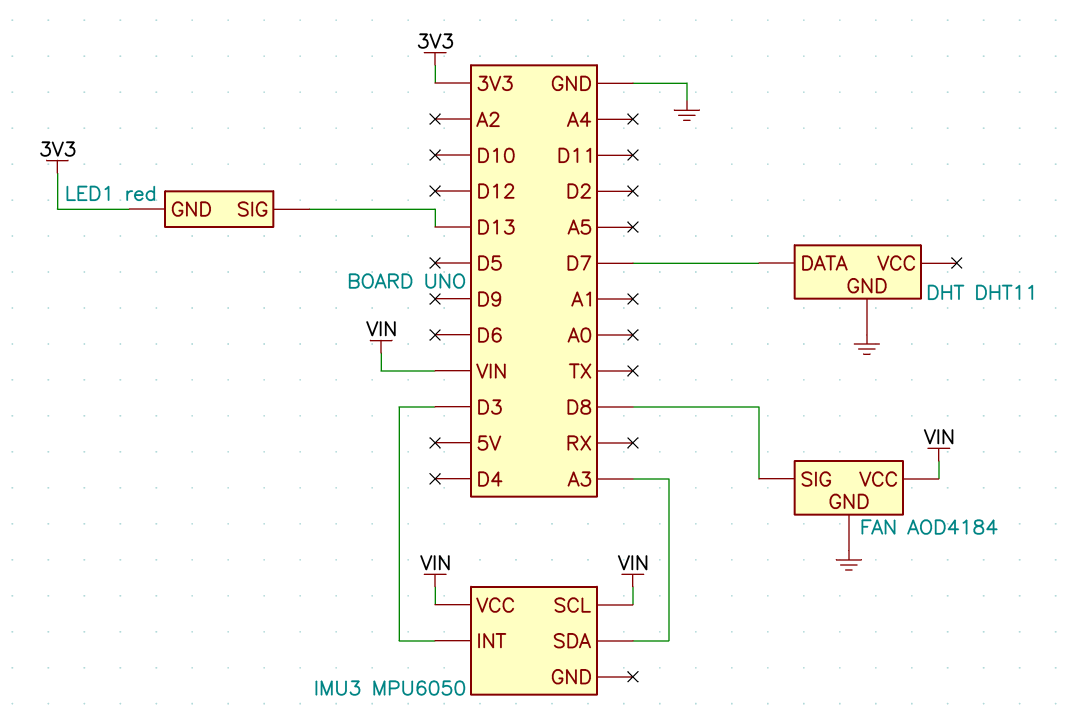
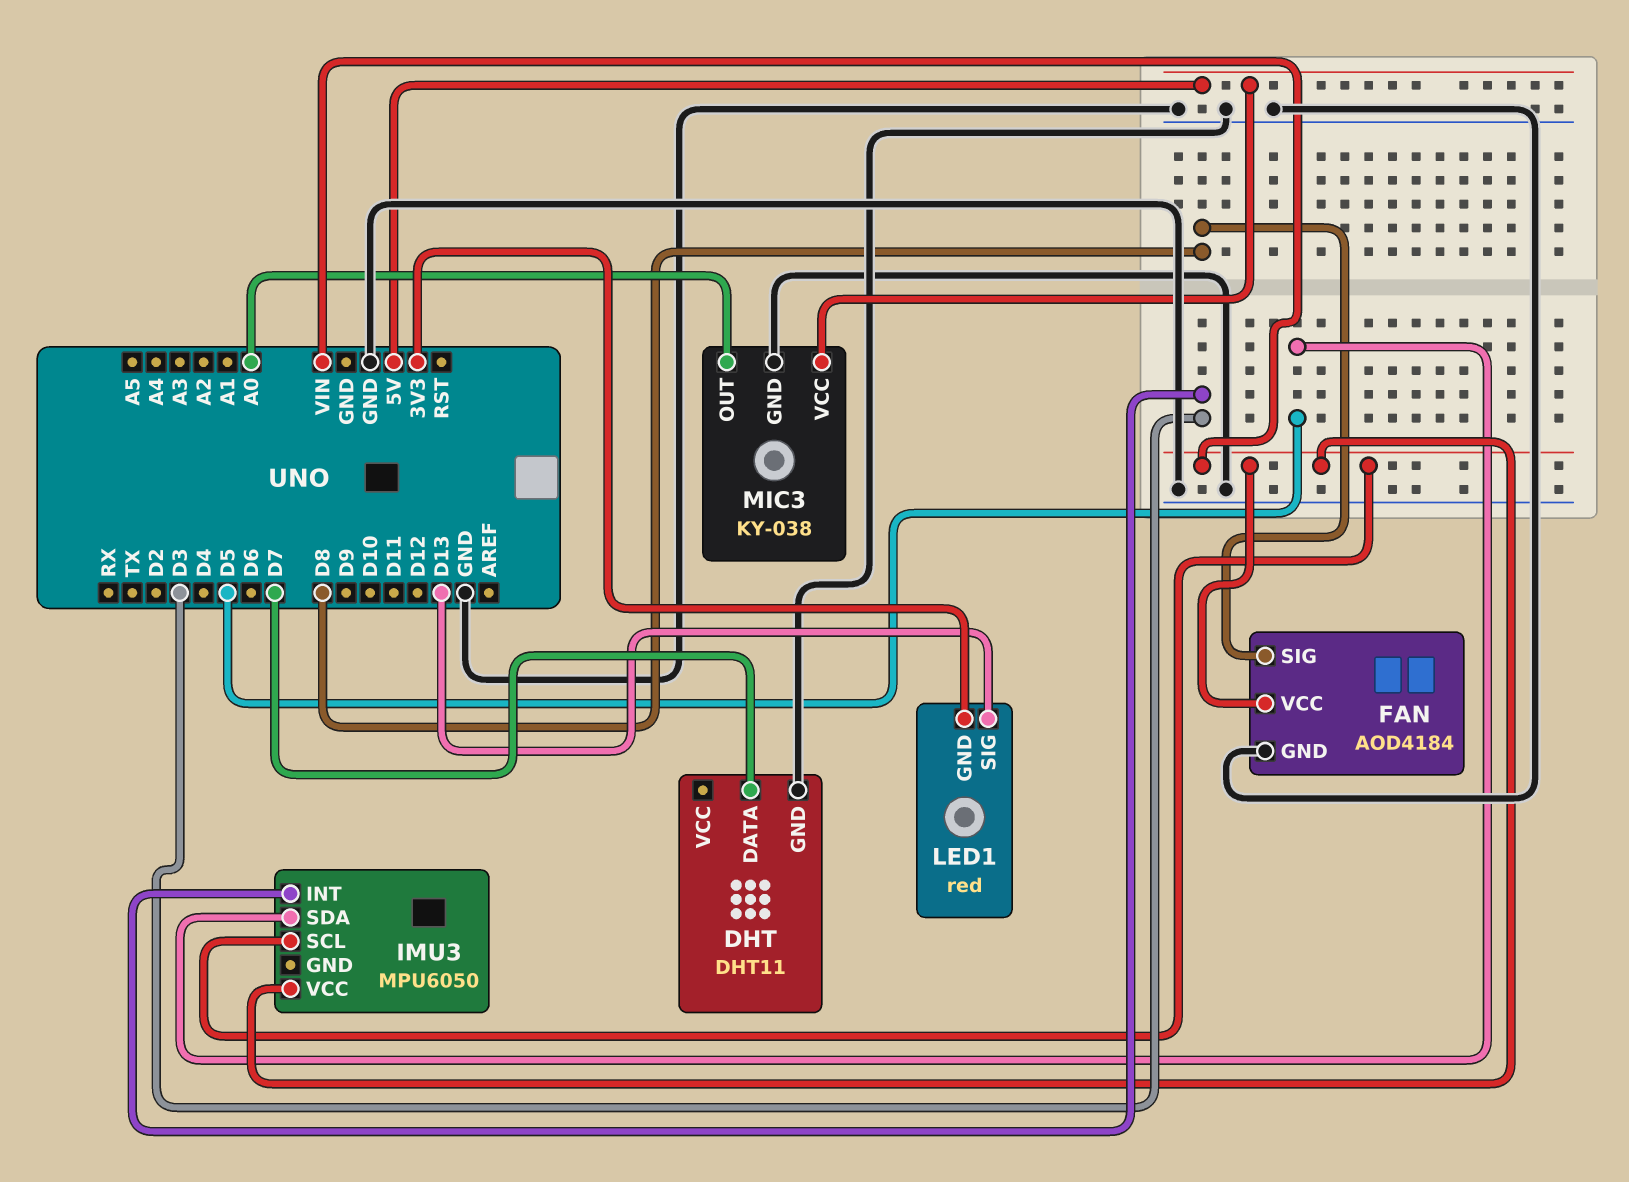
IMU3 pin SDA: A3 -> D5
MIC3: none -> KY-038
MIC3 pin GND: none -> GND
MIC3 pin OUT: none -> A0
MIC3 pin VCC: none -> 5V

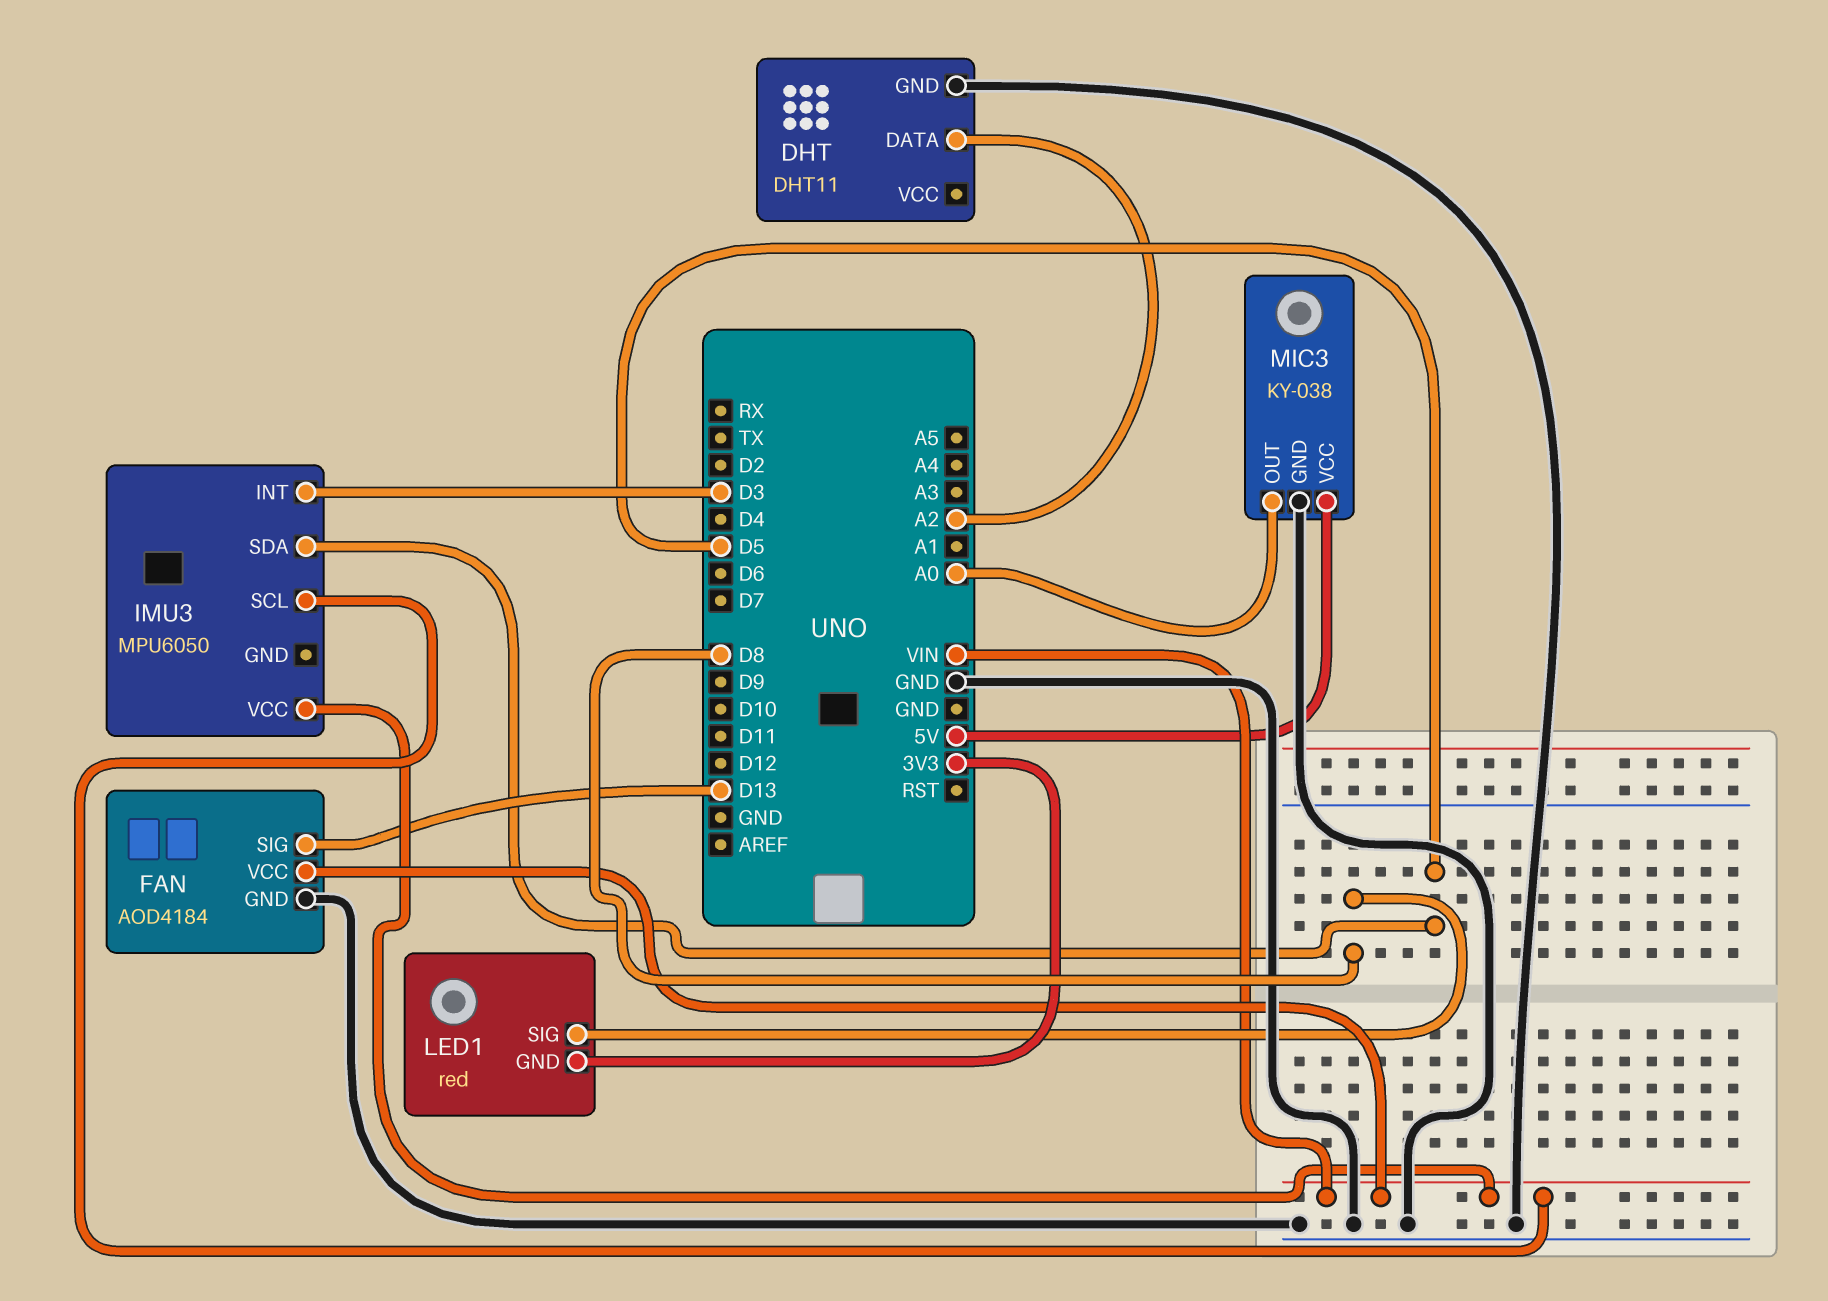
DHT pin DATA: D7 -> A2
FAN pin SIG: D8 -> D13
LED1 pin SIG: D13 -> D8

